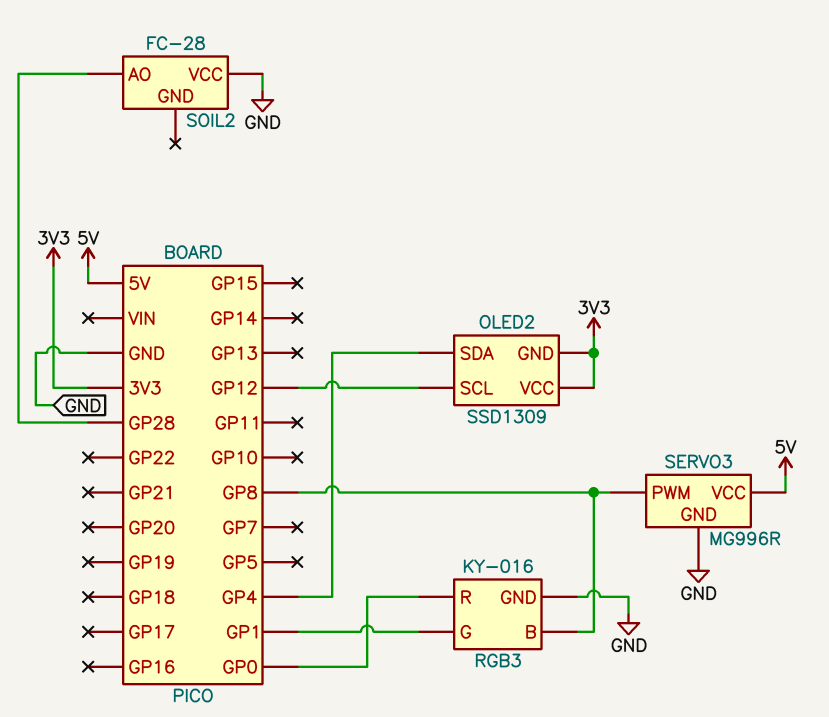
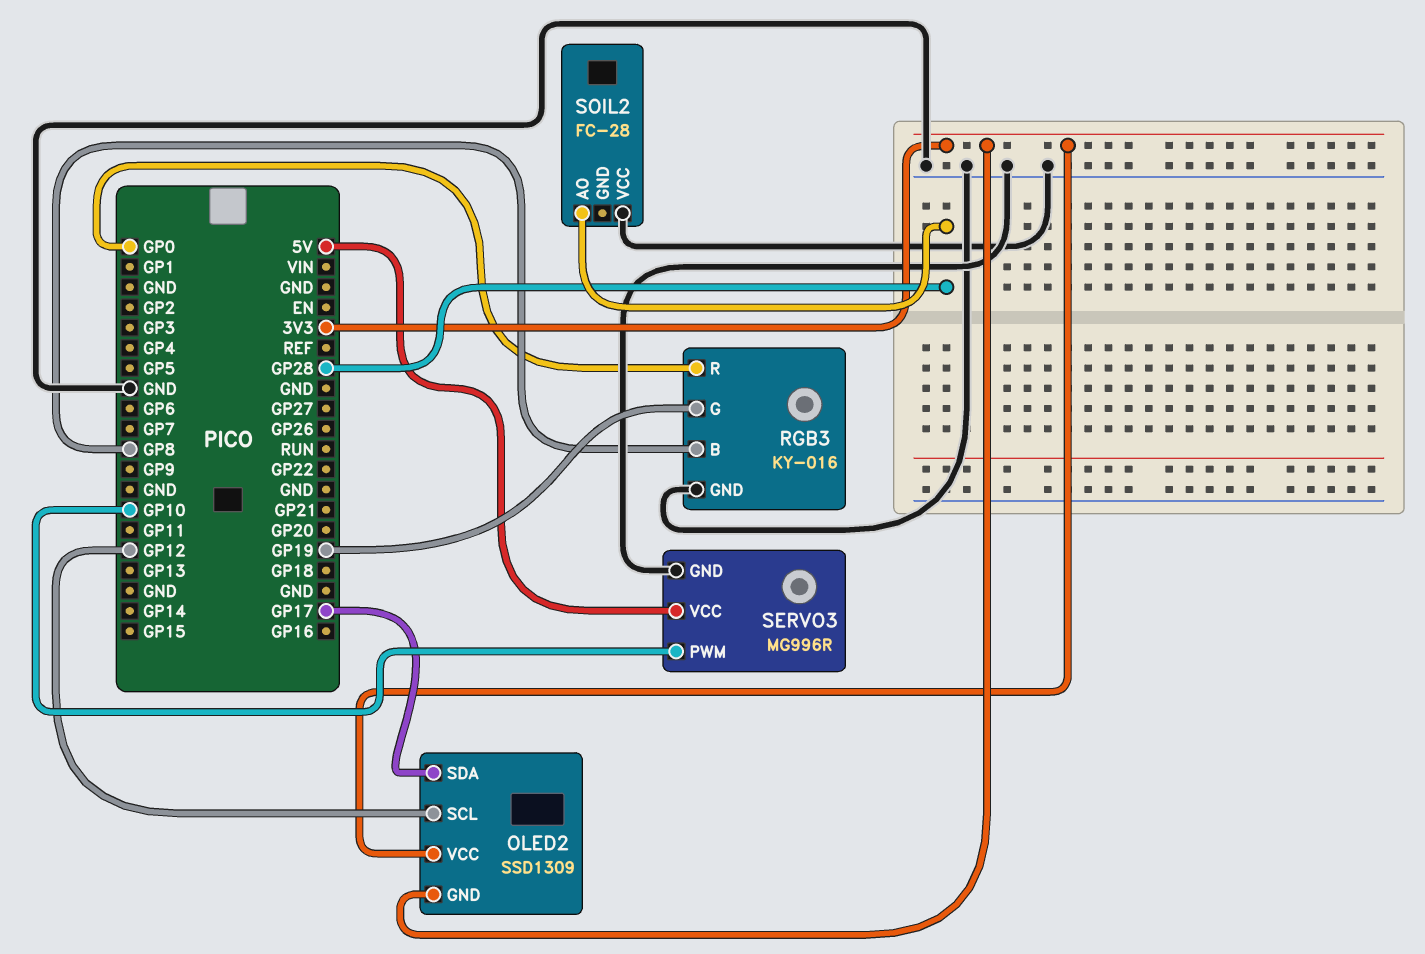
OLED2 pin SDA: GP4 -> GP17
RGB3 pin G: GP1 -> GP19
SERVO3 pin PWM: GP8 -> GP10

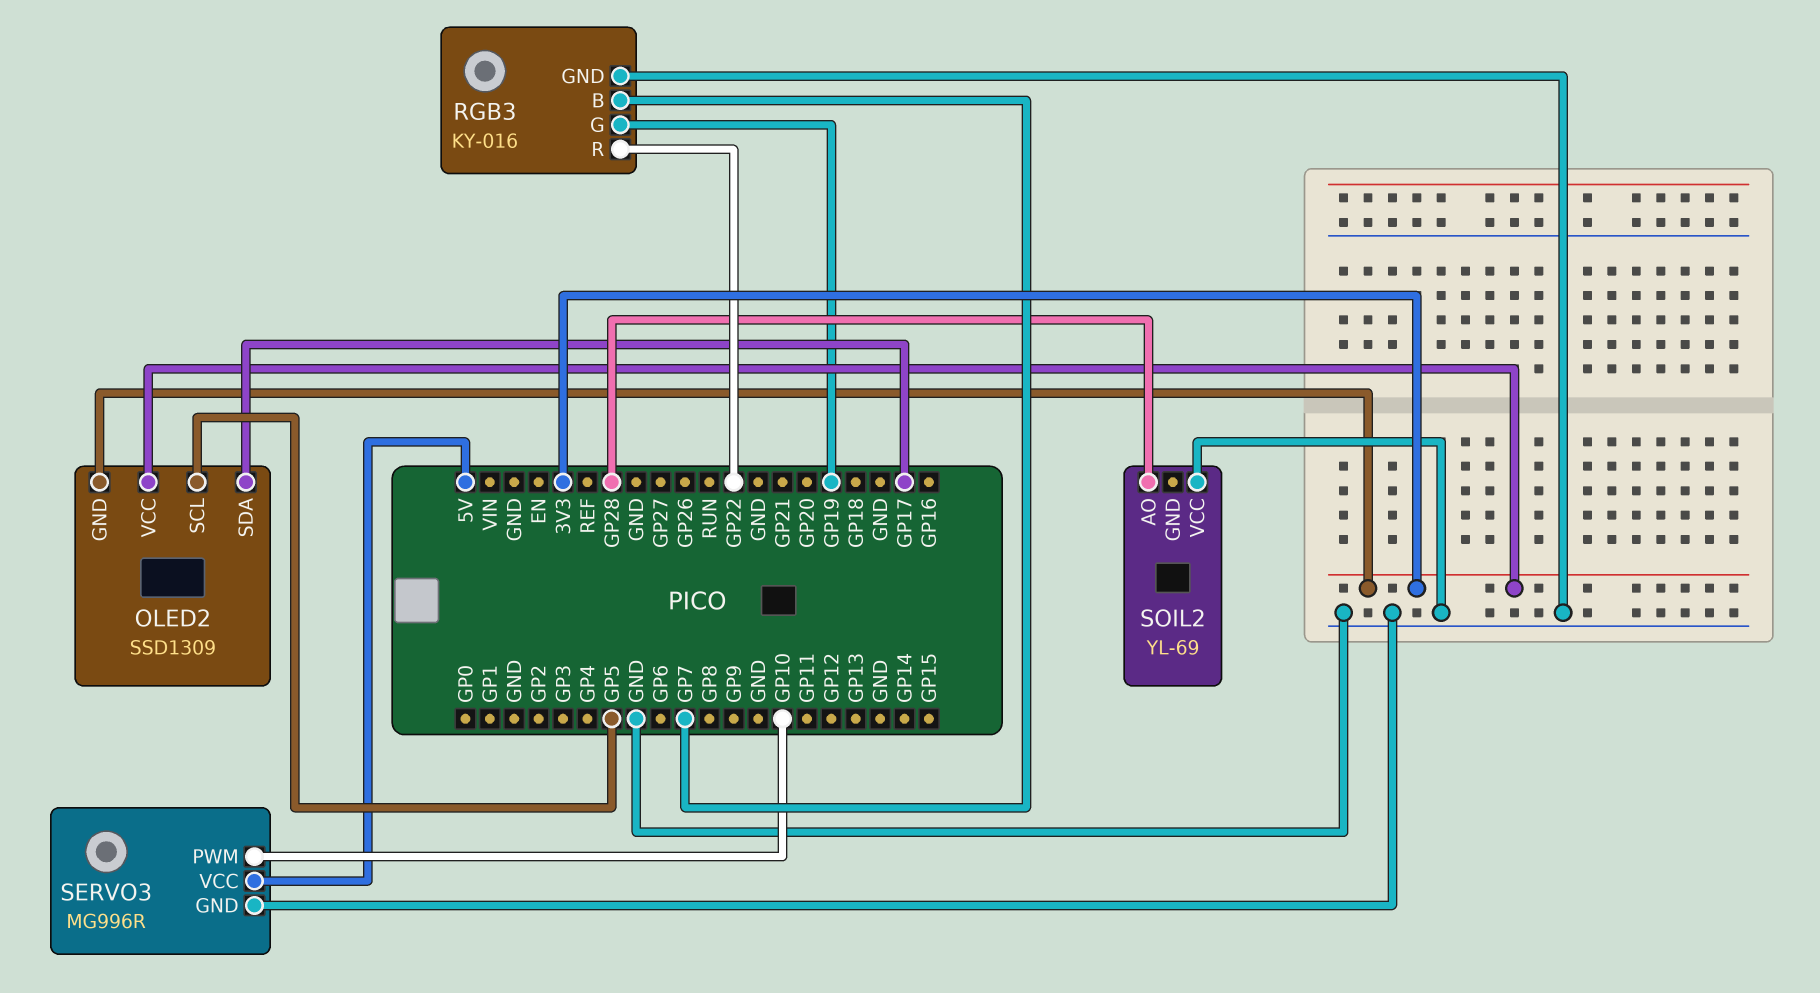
OLED2 pin SCL: GP12 -> GP5
RGB3 pin B: GP8 -> GP7
RGB3 pin R: GP0 -> GP22
SOIL2: FC-28 -> YL-69

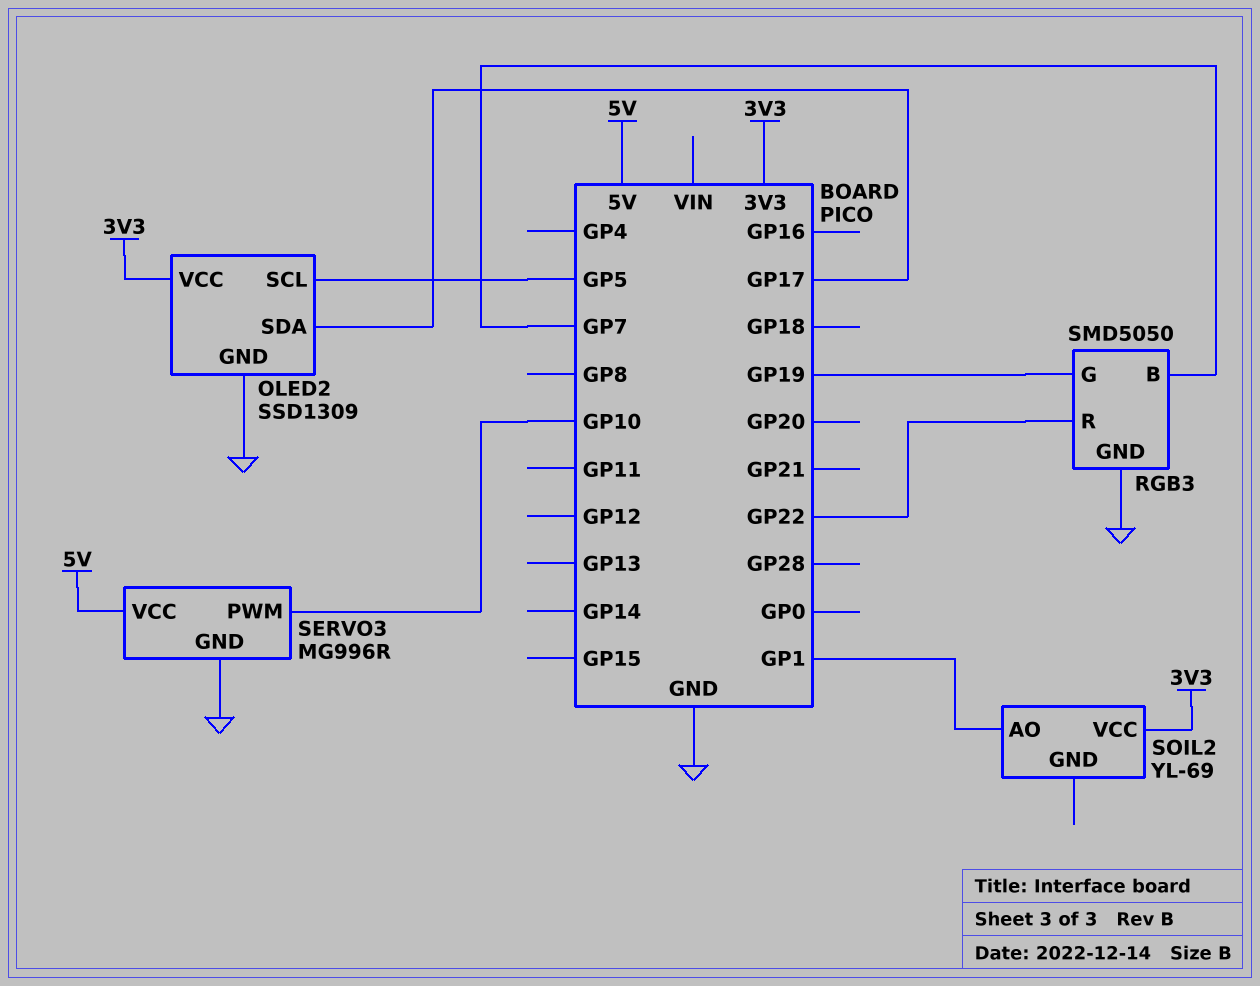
OLED2 pin GND: 3V3 -> GND
RGB3: KY-016 -> SMD5050
SOIL2 pin AO: GP28 -> GP1
SOIL2 pin VCC: GND -> 3V3

